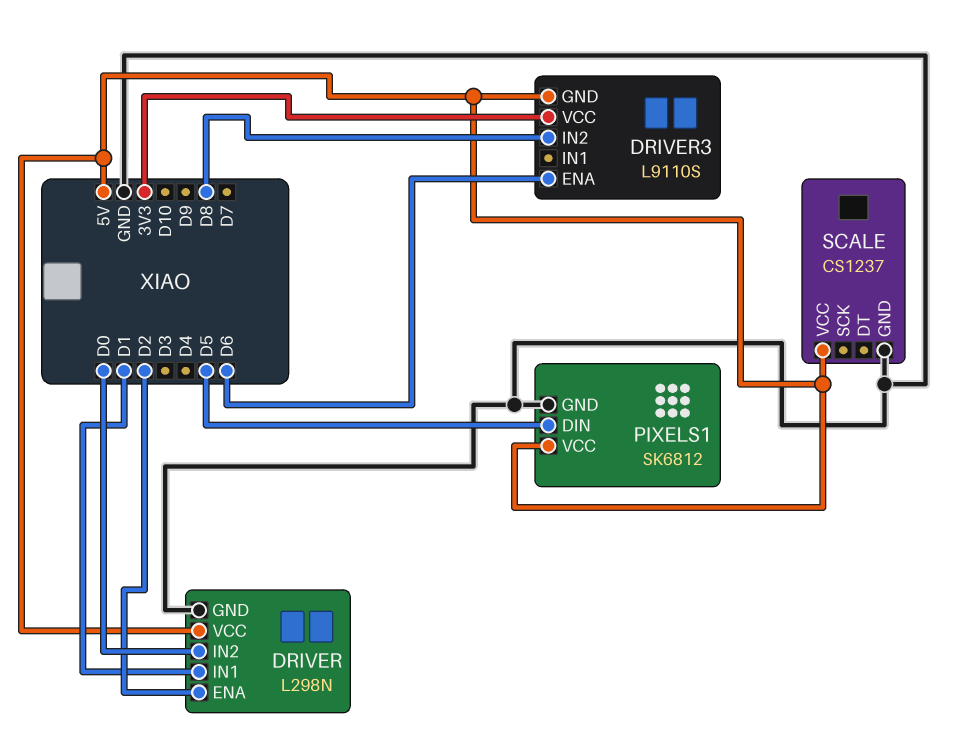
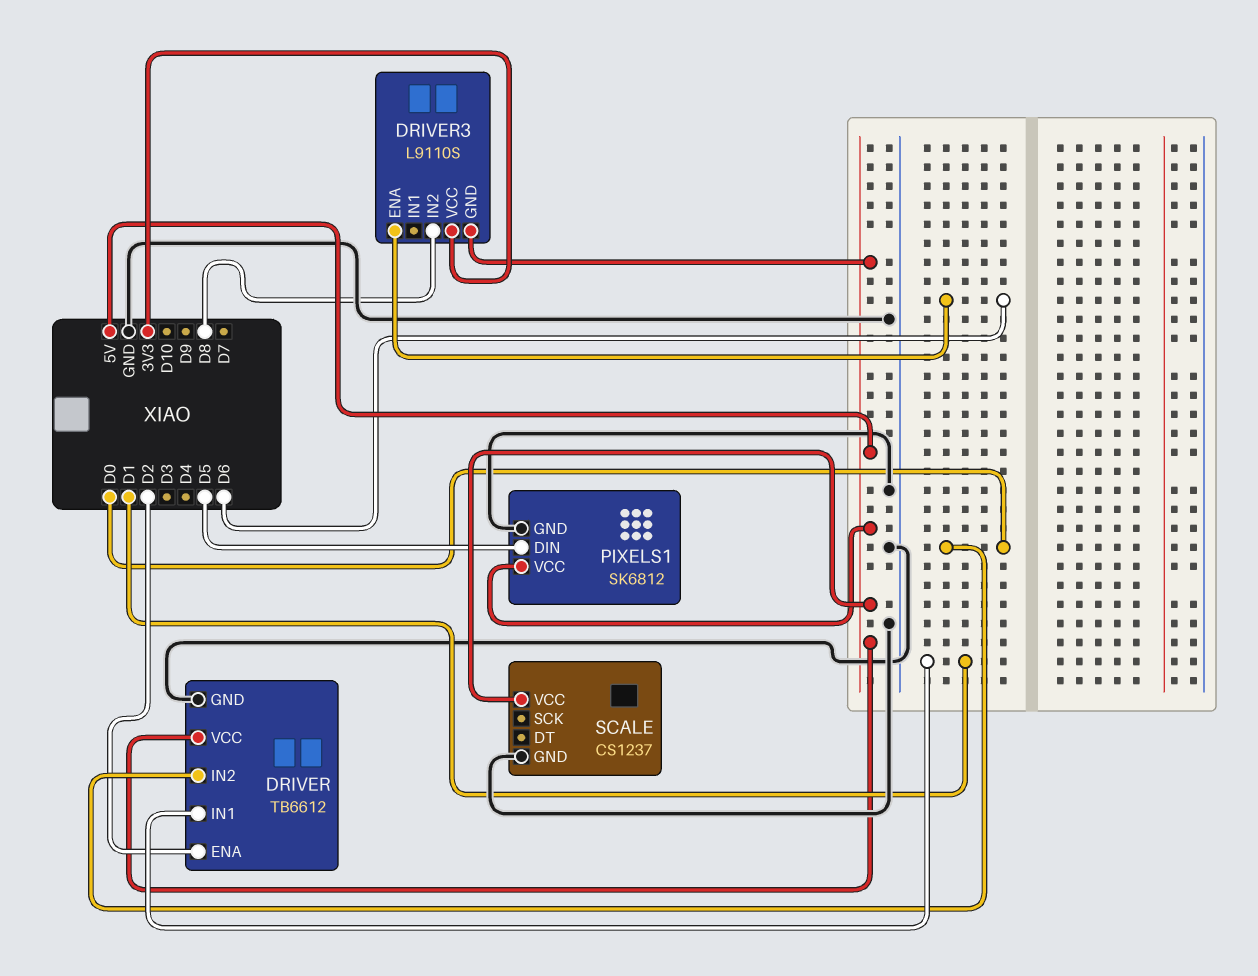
DRIVER: L298N -> TB6612

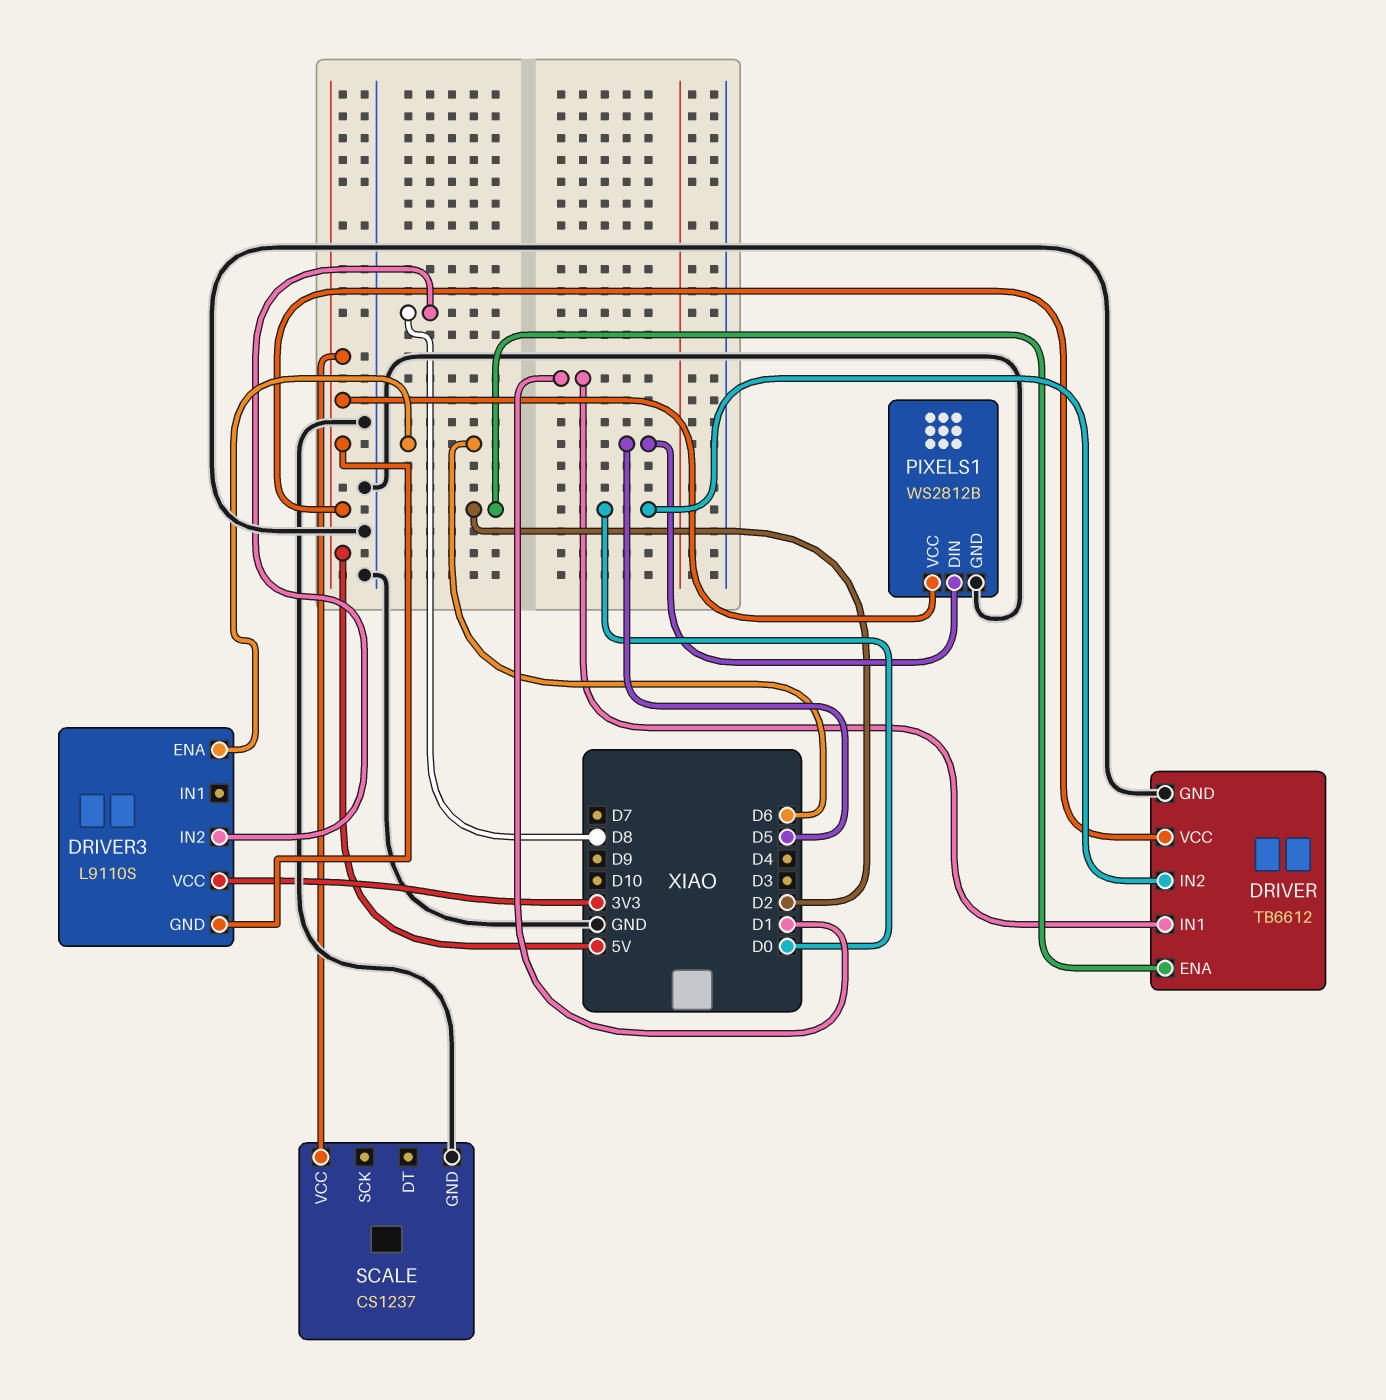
PIXELS1: SK6812 -> WS2812B

